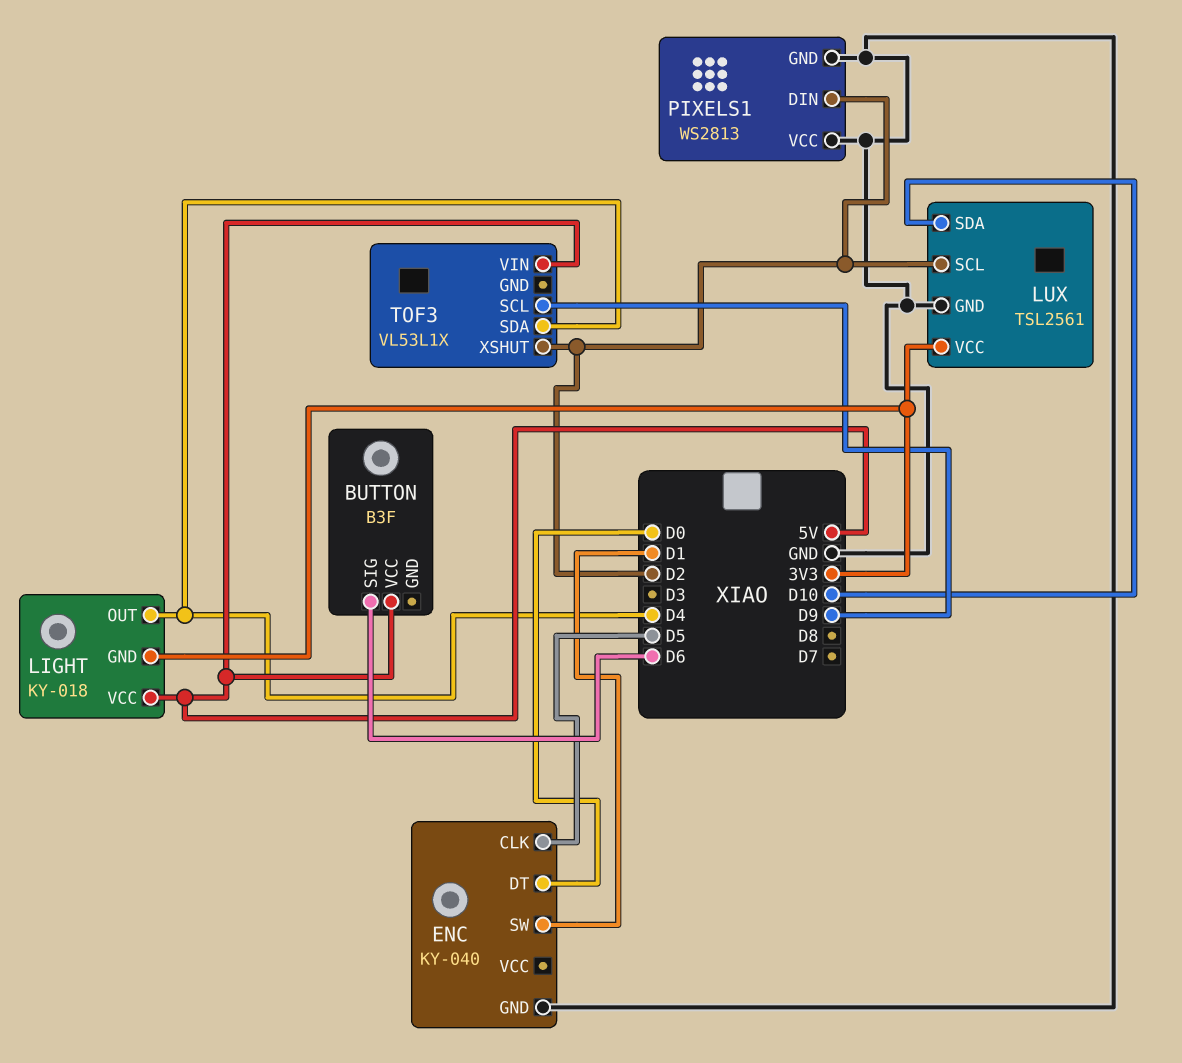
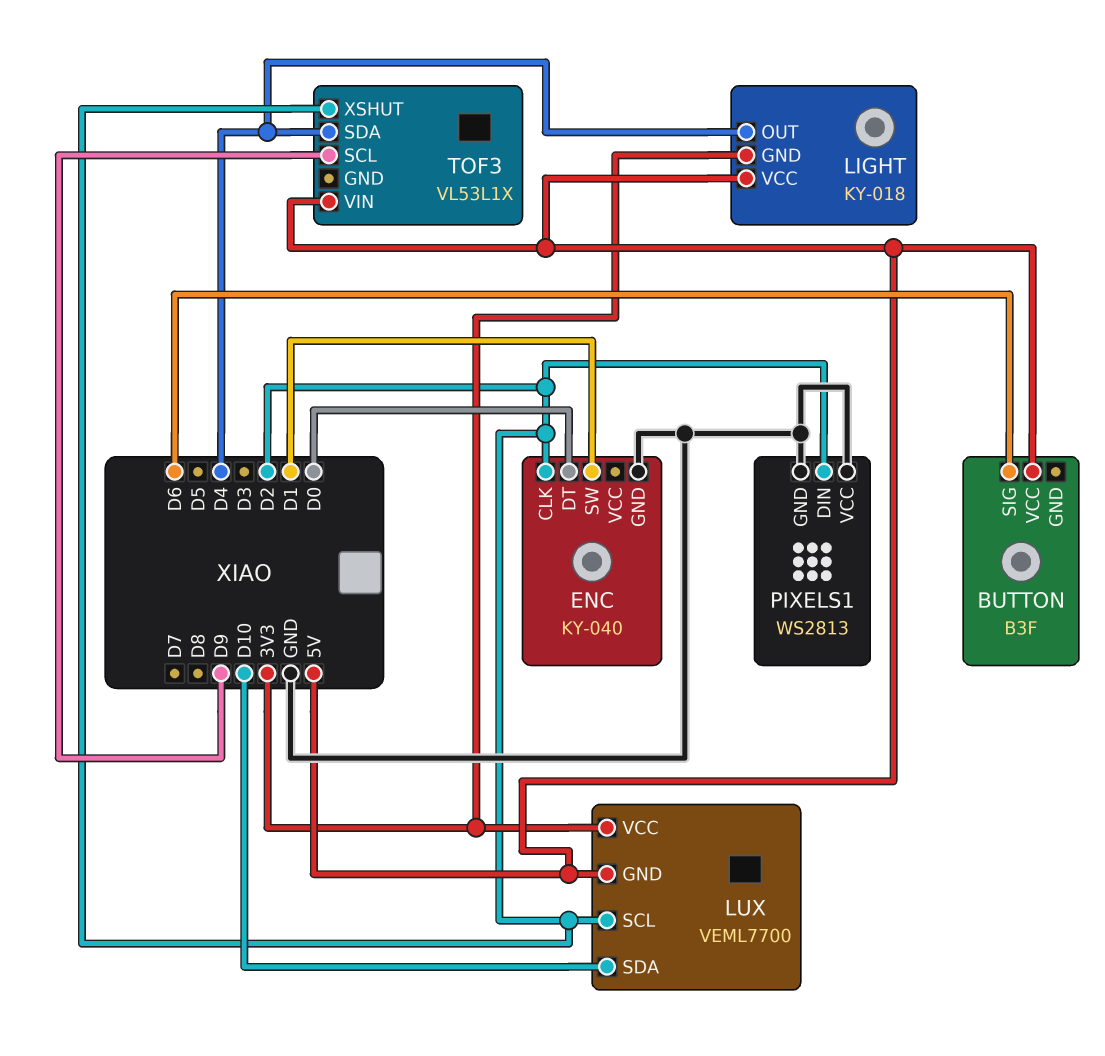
ENC pin CLK: D5 -> D2
LUX: TSL2561 -> VEML7700
LUX pin GND: GND -> 5V

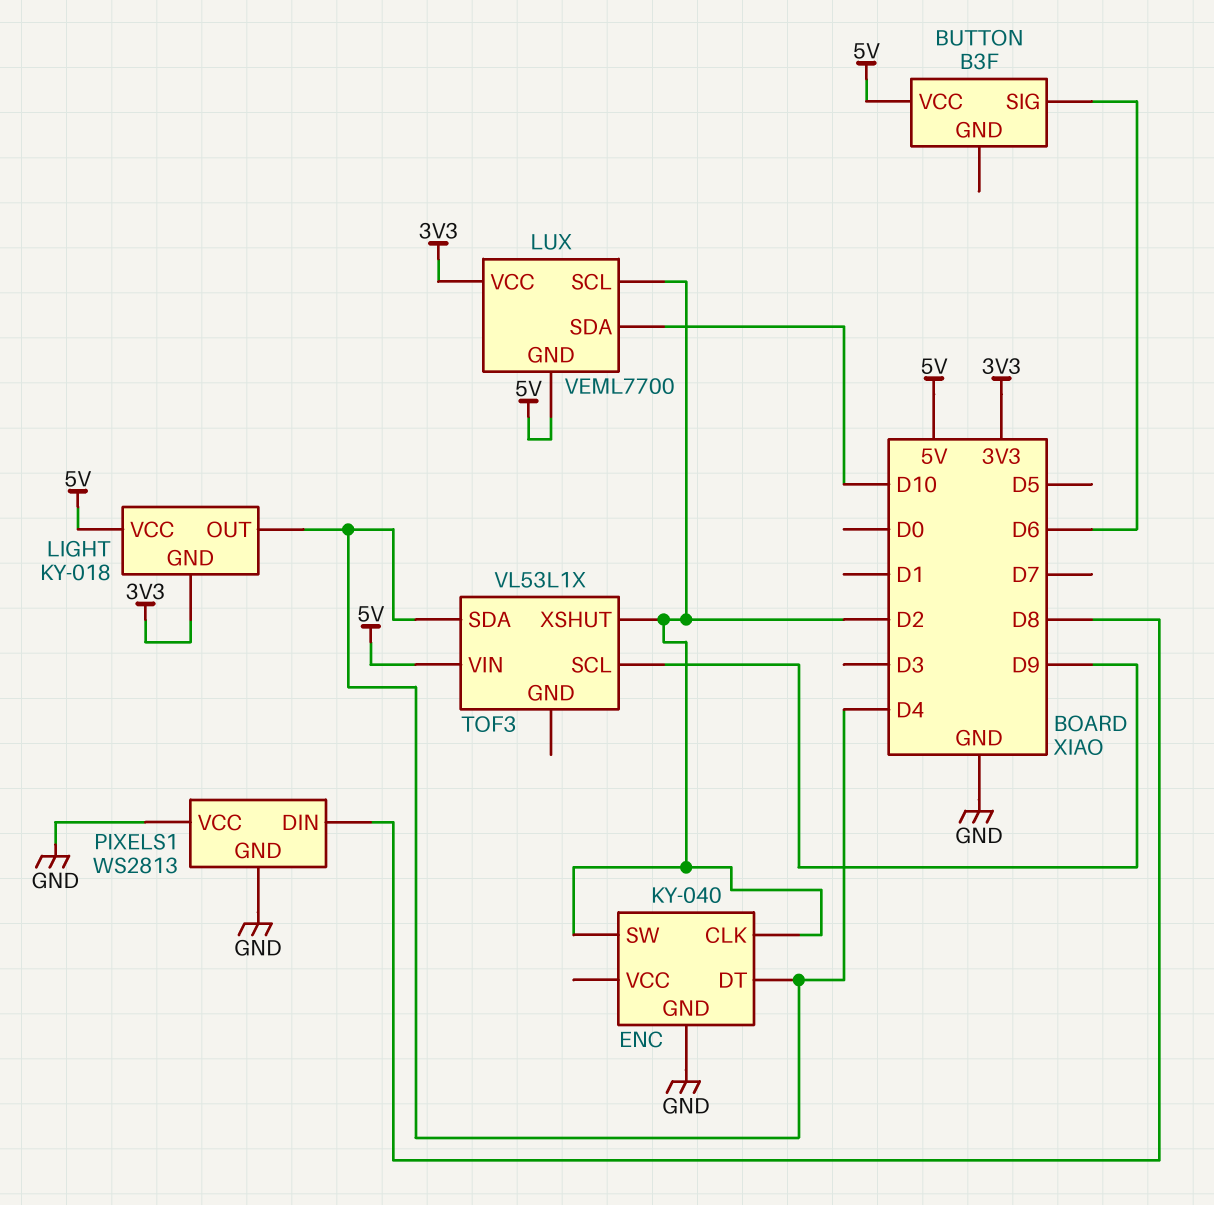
ENC pin DT: D0 -> D4
ENC pin SW: D1 -> D2
PIXELS1 pin DIN: D2 -> D8

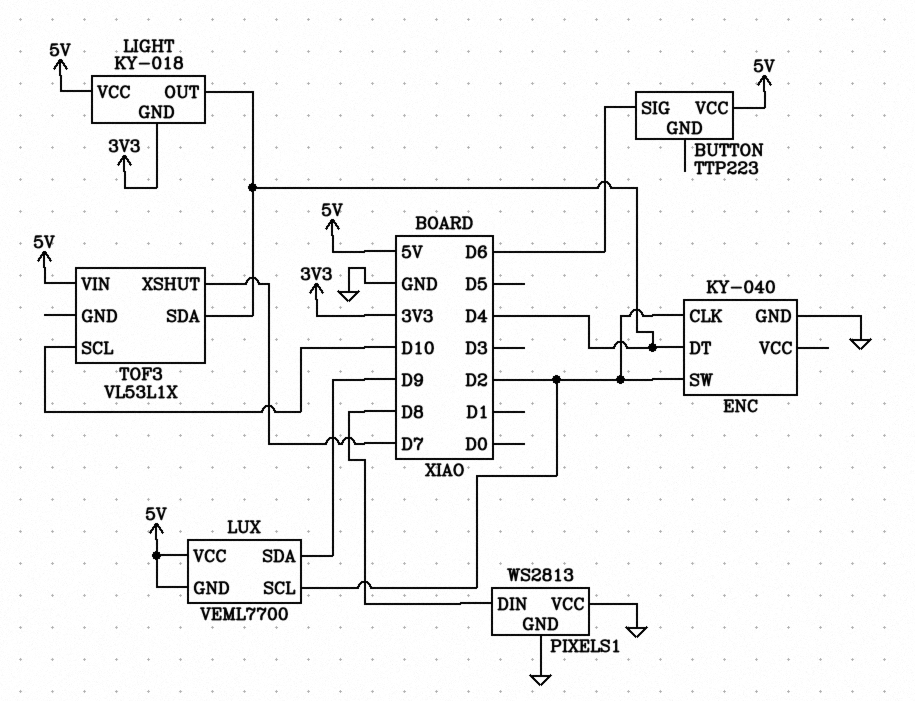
BUTTON: B3F -> TTP223
LUX pin SDA: D10 -> D9
LUX pin VCC: 3V3 -> 5V
TOF3 pin SCL: D9 -> D10
TOF3 pin XSHUT: D2 -> D7

